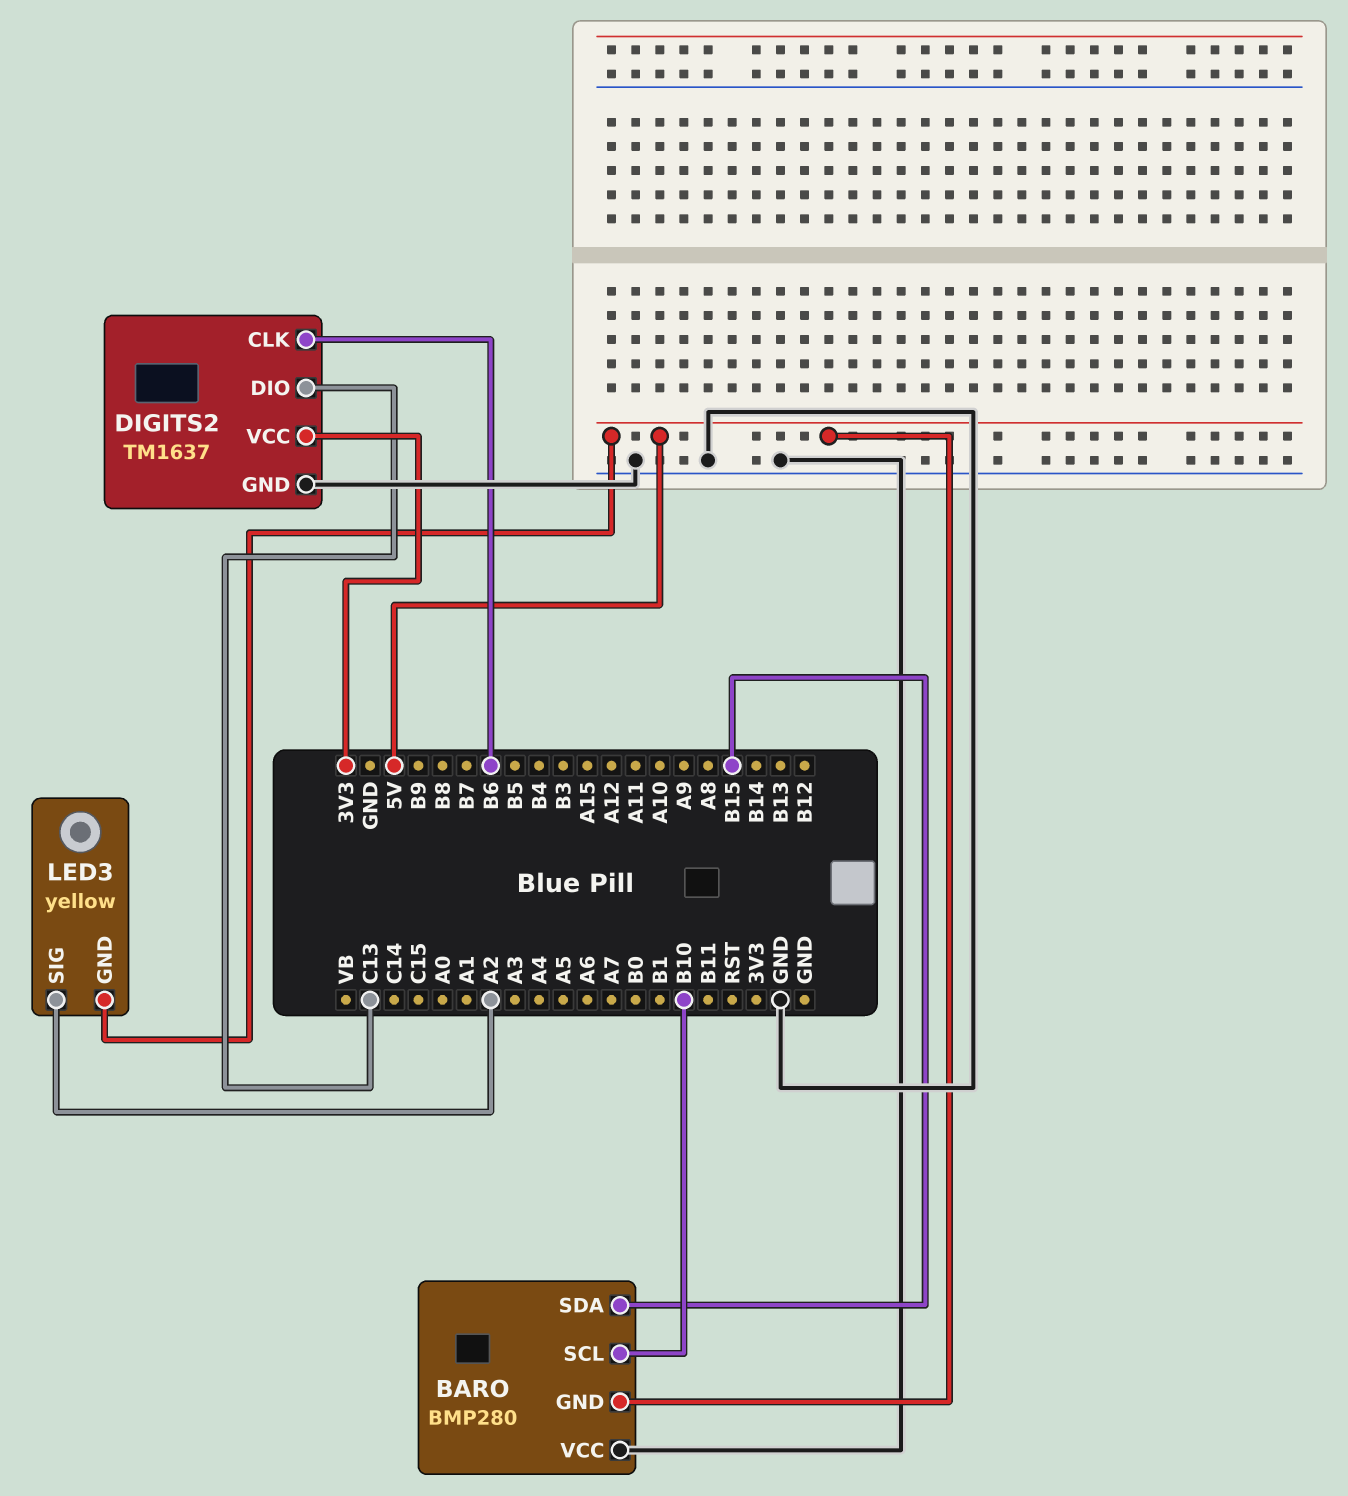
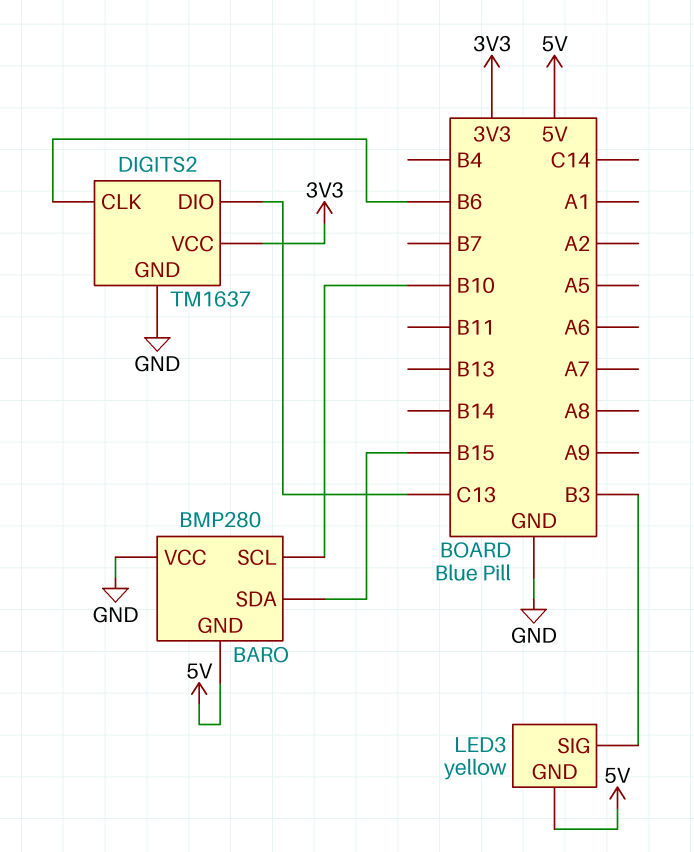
LED3 pin SIG: A2 -> B3

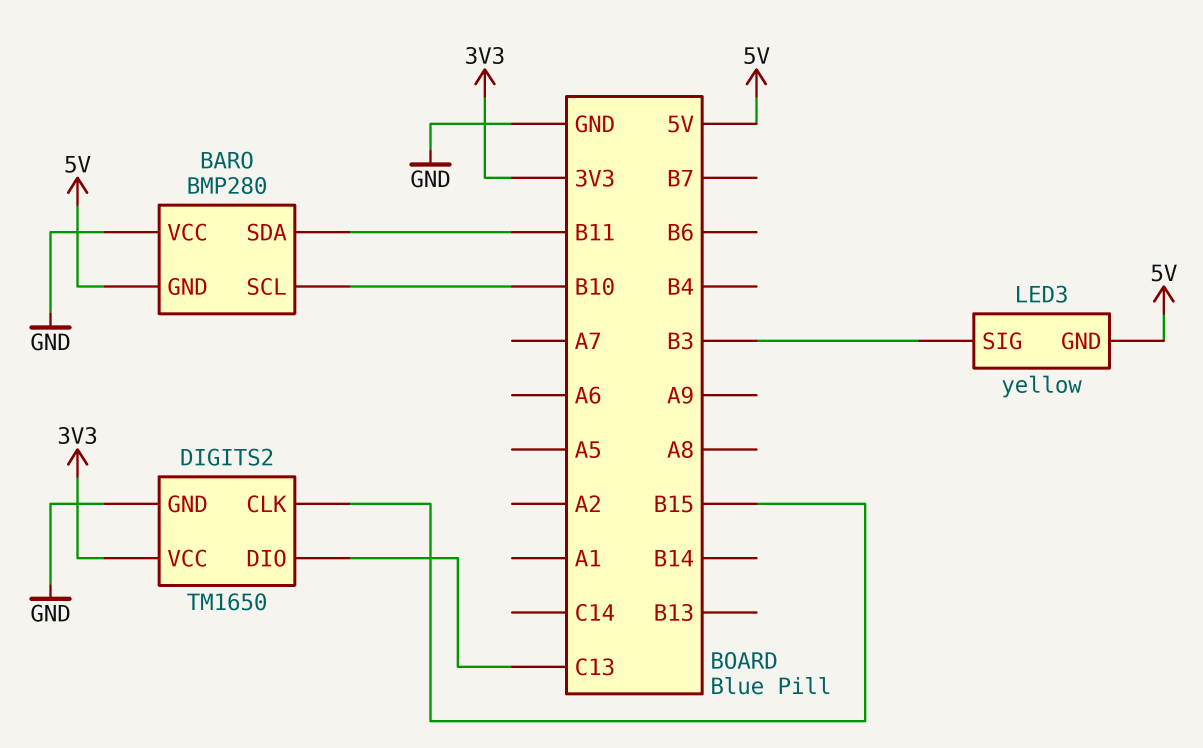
BARO pin SDA: B15 -> B11
DIGITS2: TM1637 -> TM1650
DIGITS2 pin CLK: B6 -> B15

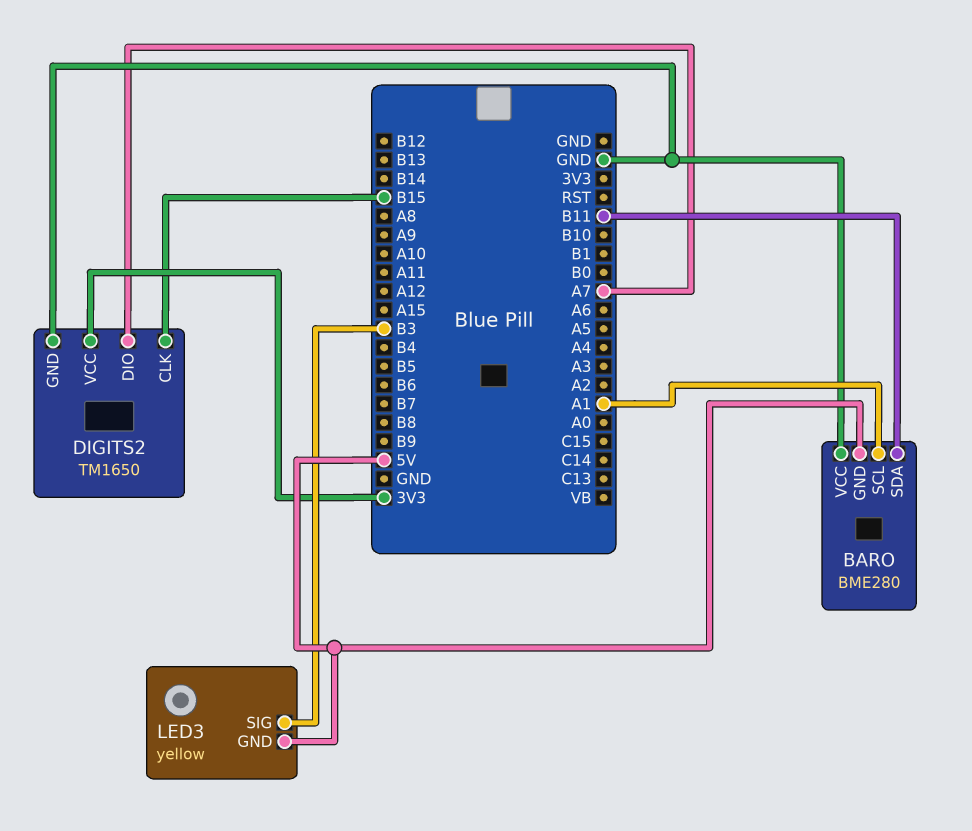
BARO: BMP280 -> BME280
BARO pin SCL: B10 -> A1
DIGITS2 pin DIO: C13 -> A7

